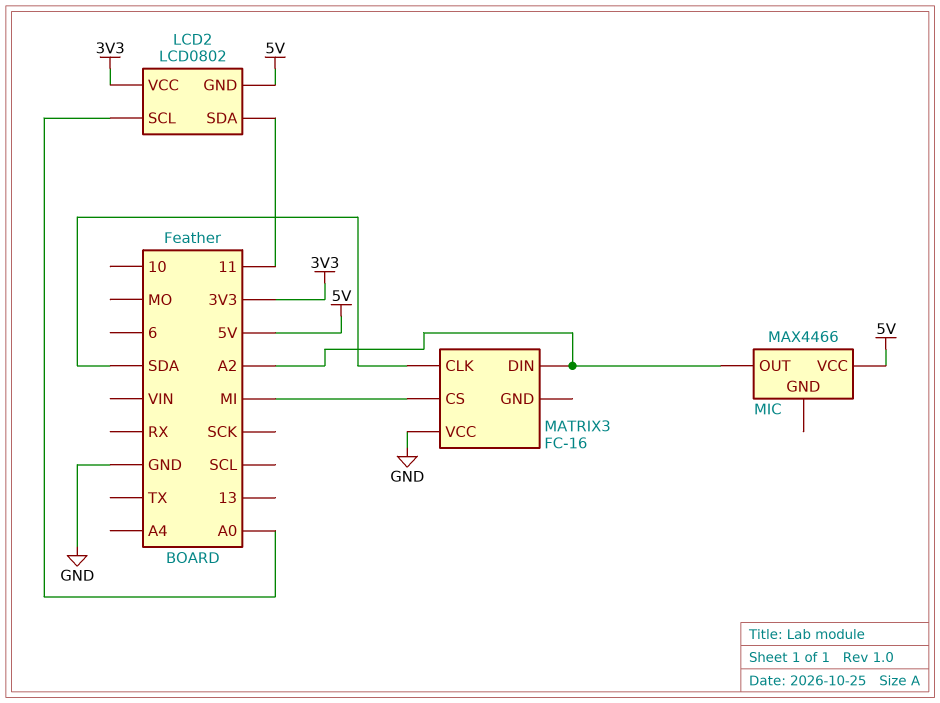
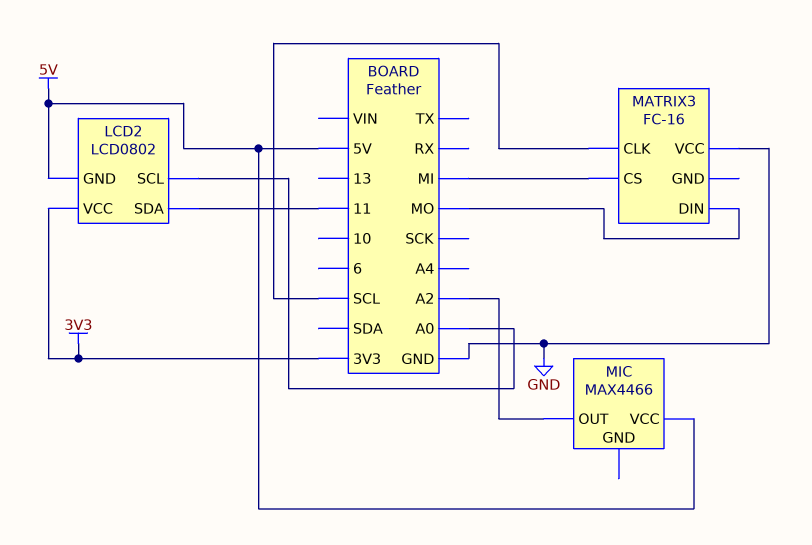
MATRIX3 pin CLK: SDA -> SCL
MATRIX3 pin DIN: A2 -> MO

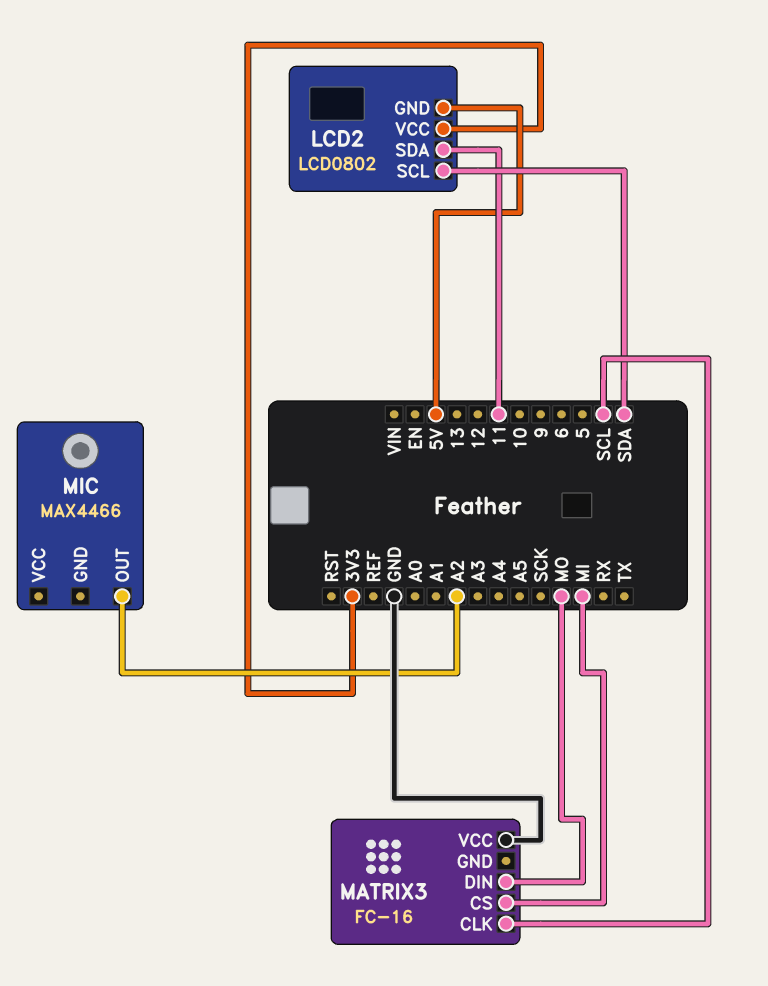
LCD2 pin SCL: A0 -> SDA
MIC pin VCC: 5V -> none

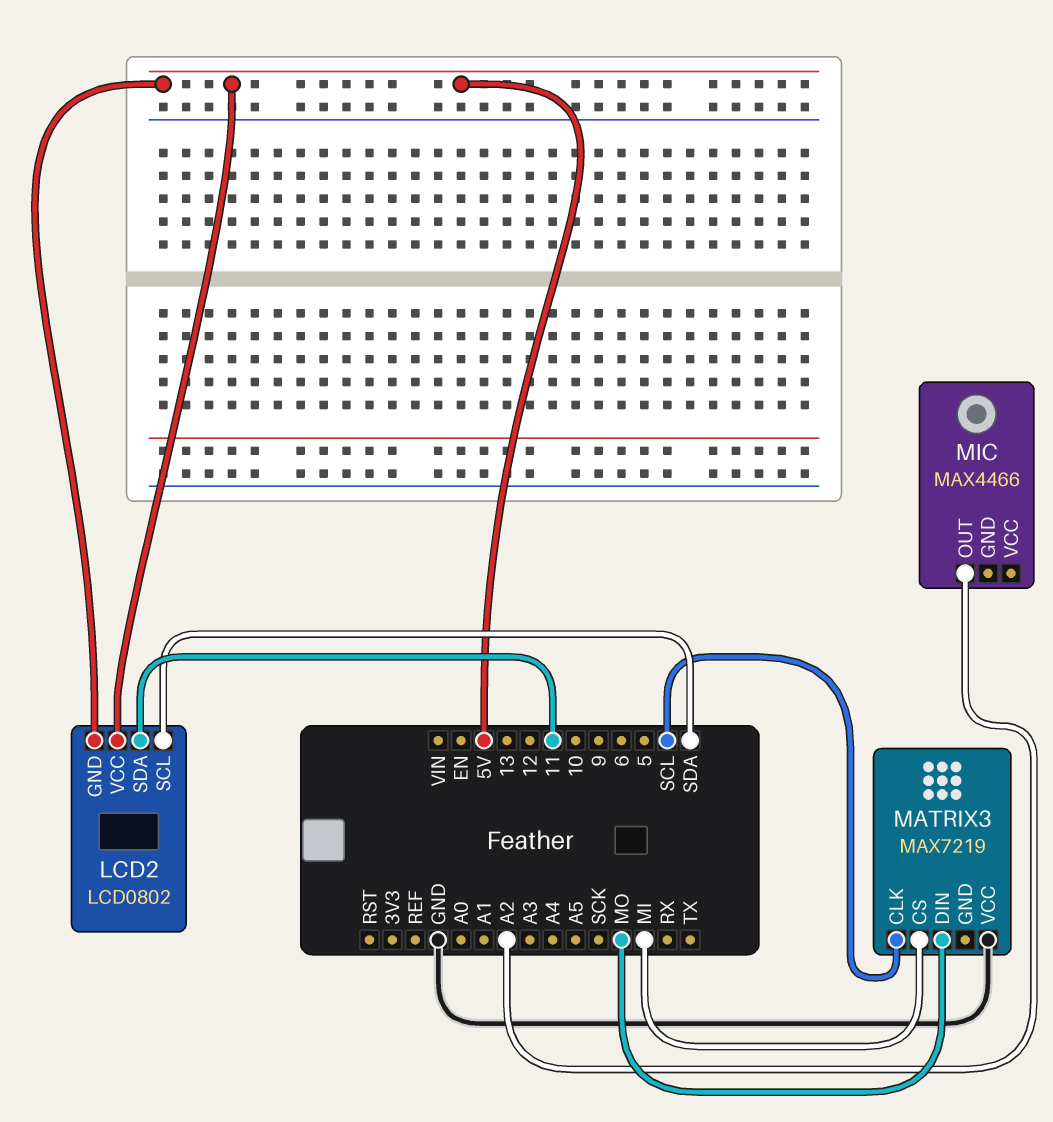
LCD2 pin VCC: 3V3 -> 5V
MATRIX3: FC-16 -> MAX7219

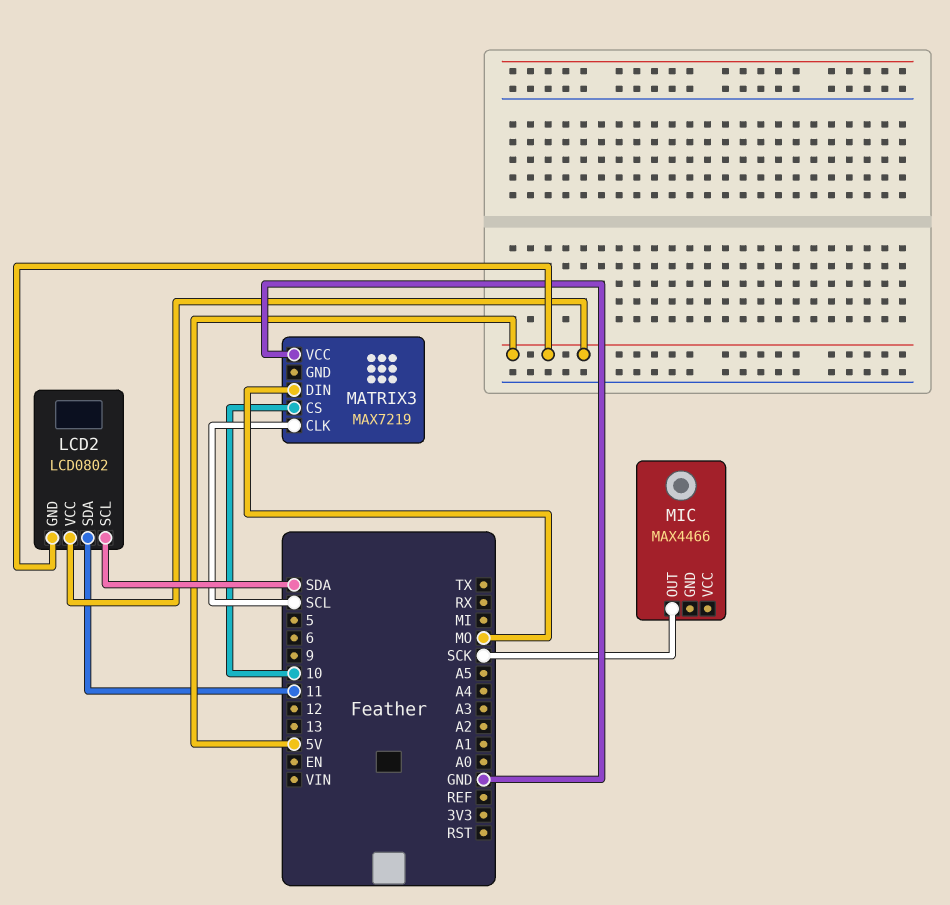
MATRIX3 pin CS: MI -> 10
MIC pin OUT: A2 -> SCK

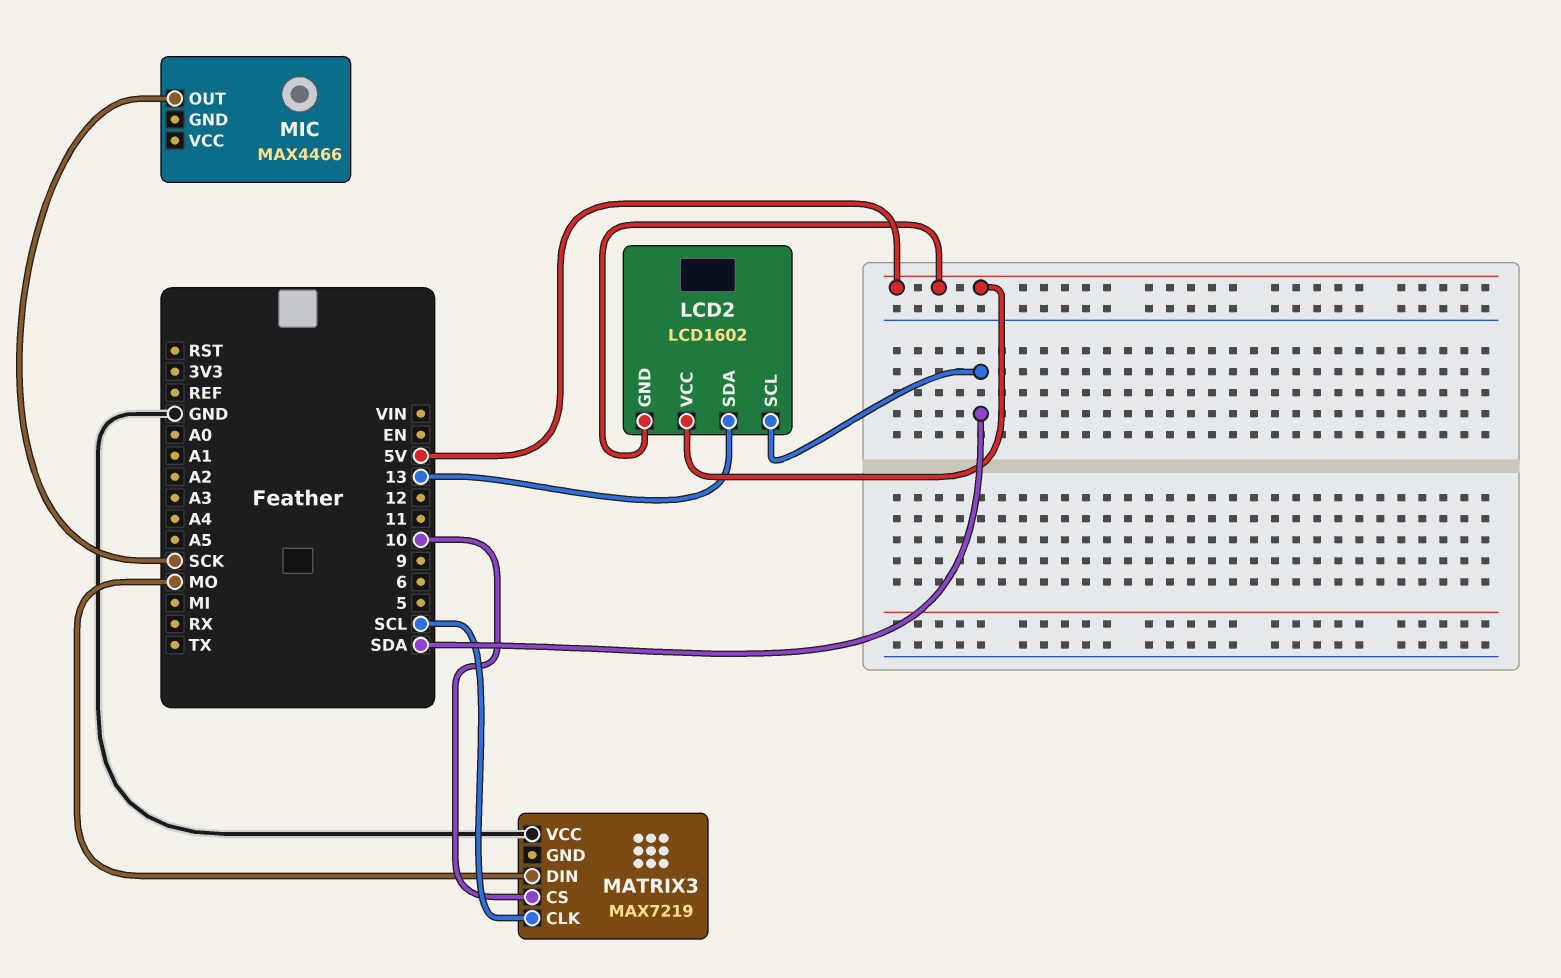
LCD2: LCD0802 -> LCD1602
LCD2 pin SDA: 11 -> 13

